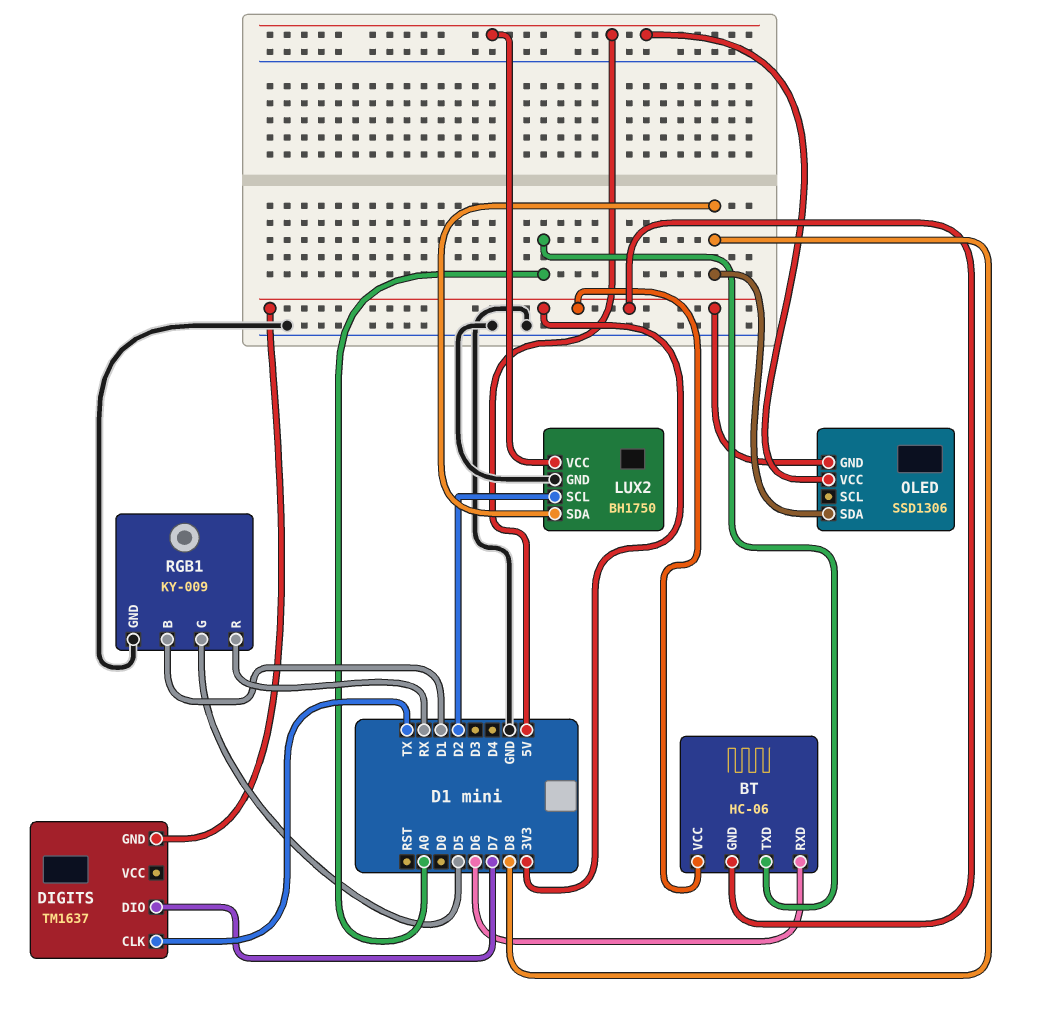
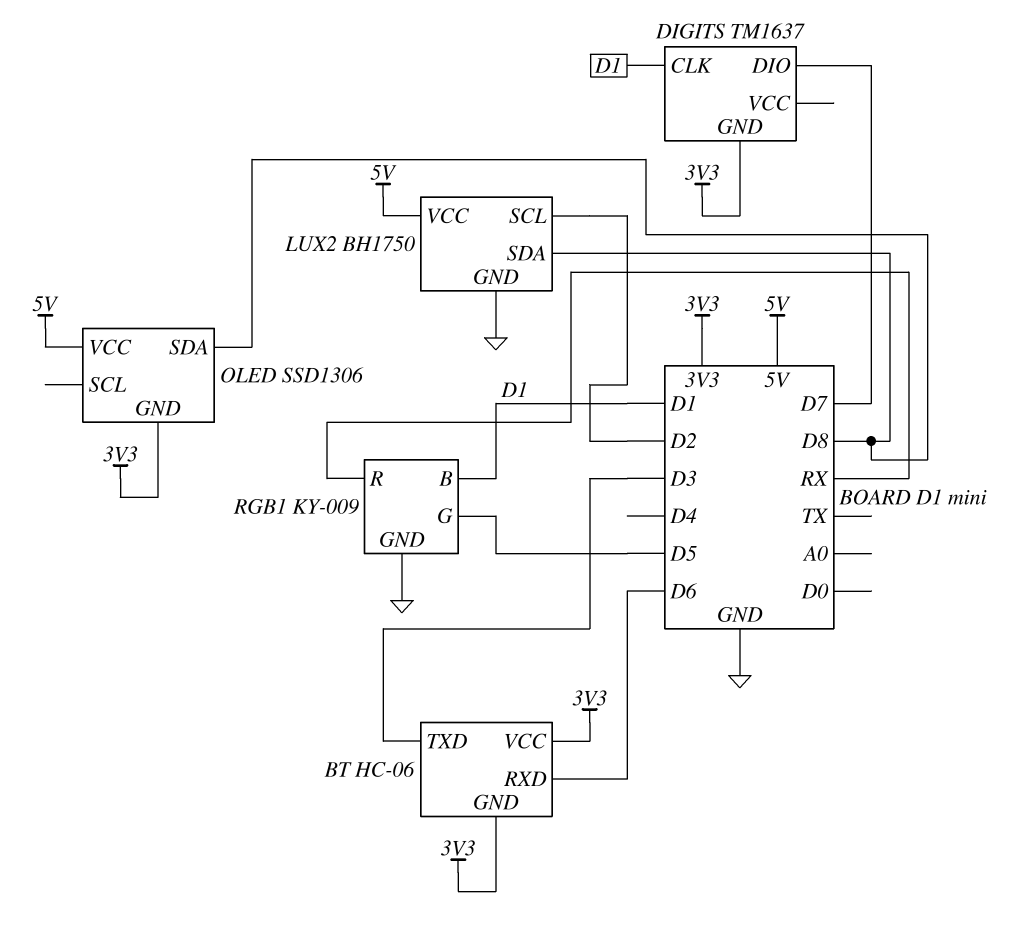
BT pin TXD: A0 -> D3
DIGITS pin CLK: TX -> D1

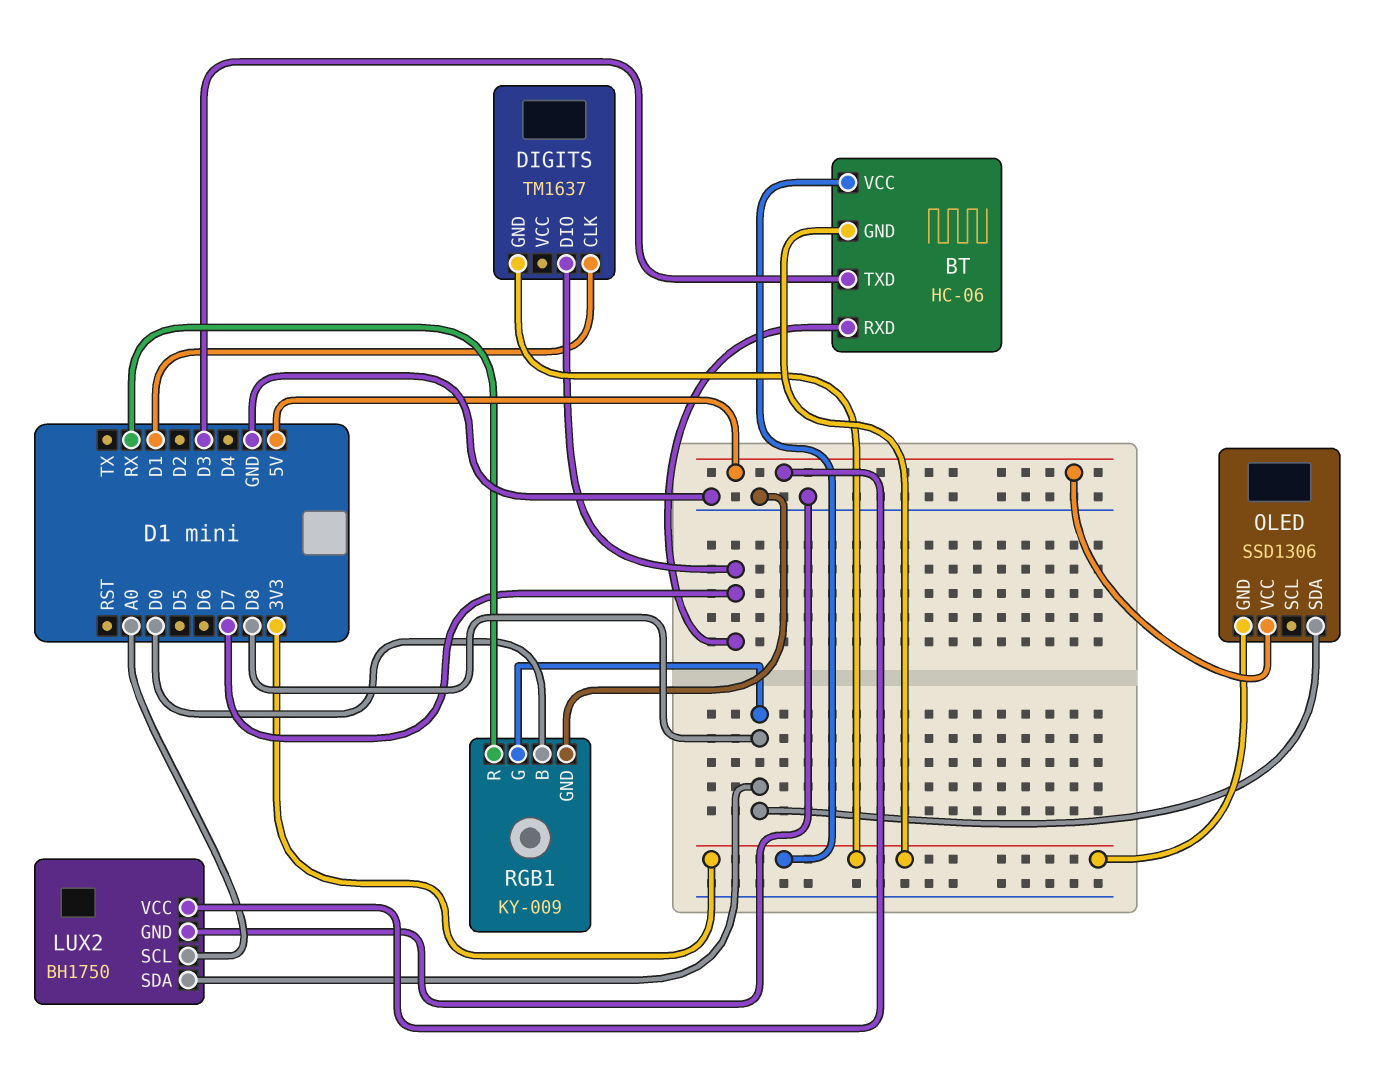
BT pin RXD: D6 -> D7
LUX2 pin SCL: D2 -> A0
RGB1 pin B: D1 -> D0
RGB1 pin G: D5 -> D8

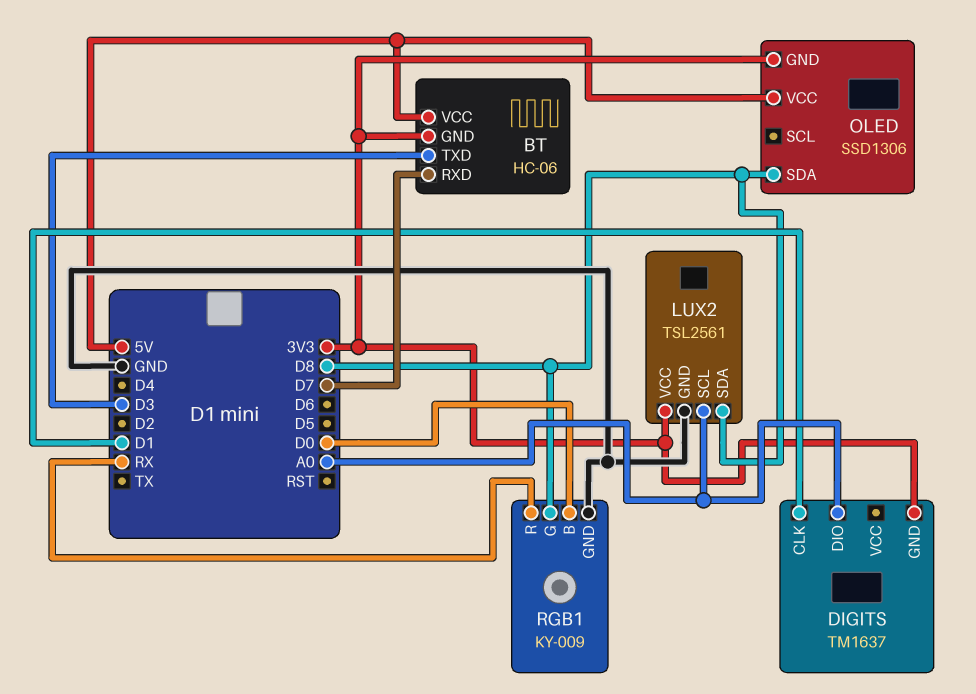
BT pin VCC: 3V3 -> 5V
DIGITS pin DIO: D7 -> A0
LUX2: BH1750 -> TSL2561
LUX2 pin VCC: 5V -> 3V3

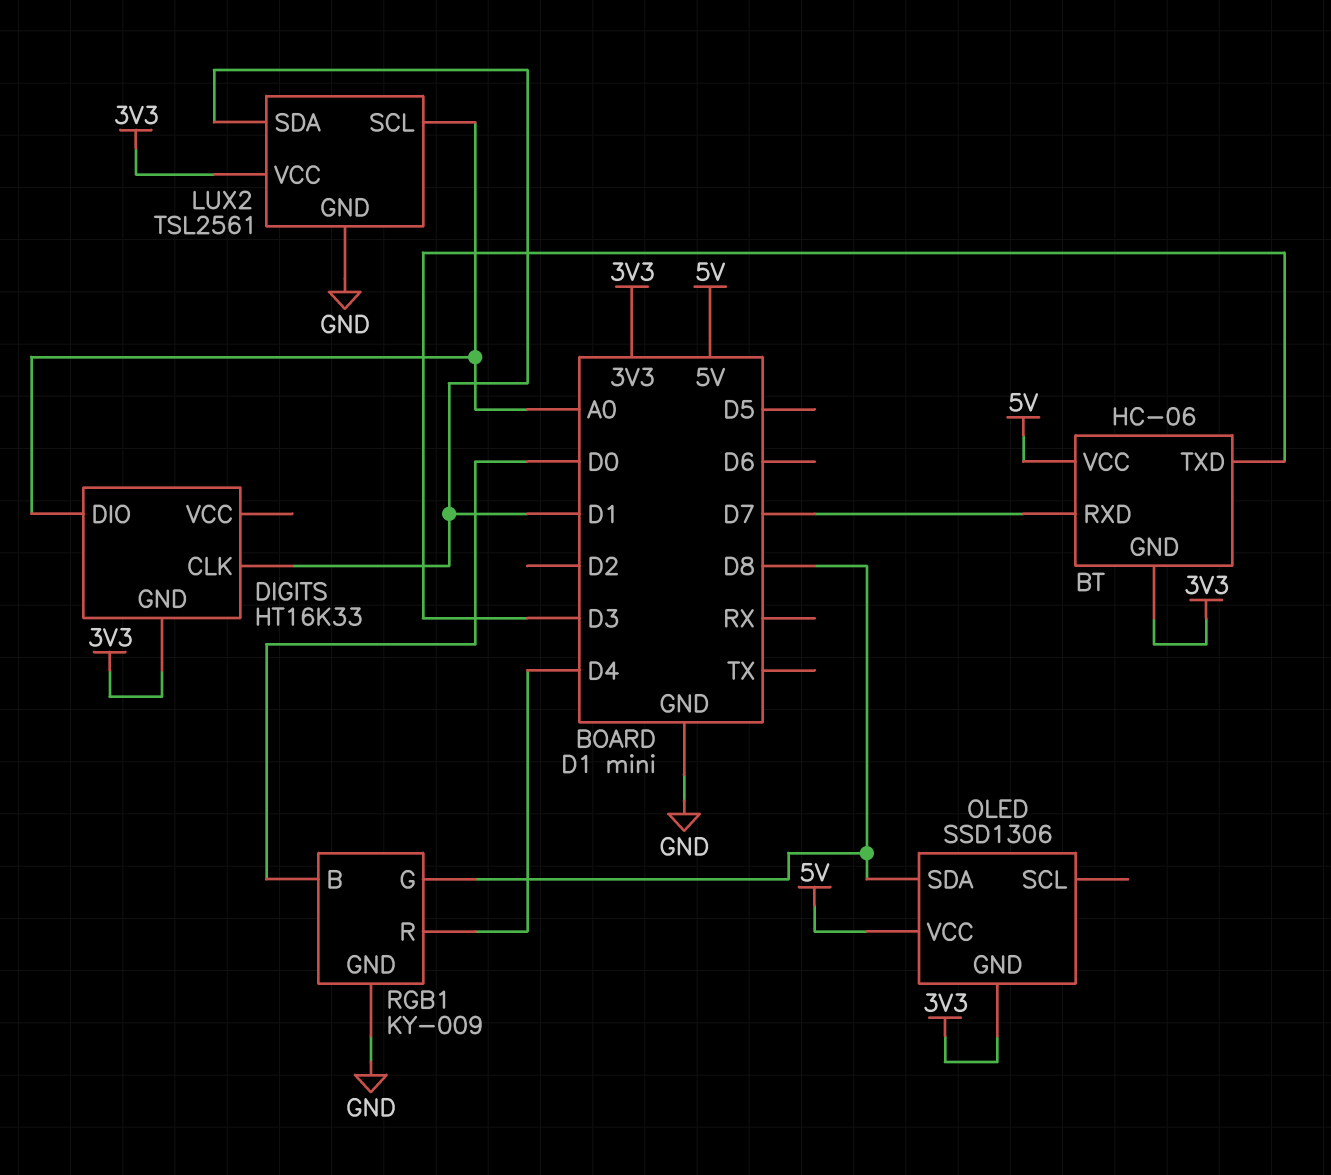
DIGITS: TM1637 -> HT16K33
LUX2 pin SDA: D8 -> D1
RGB1 pin R: RX -> D4

